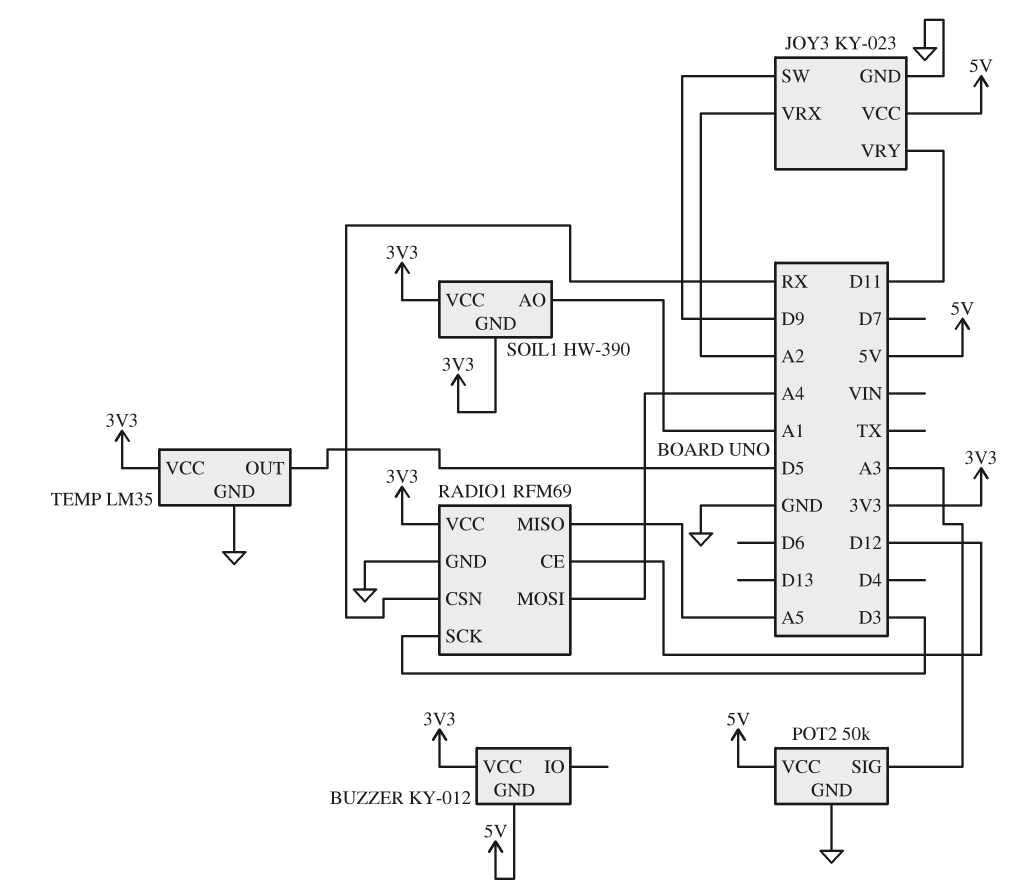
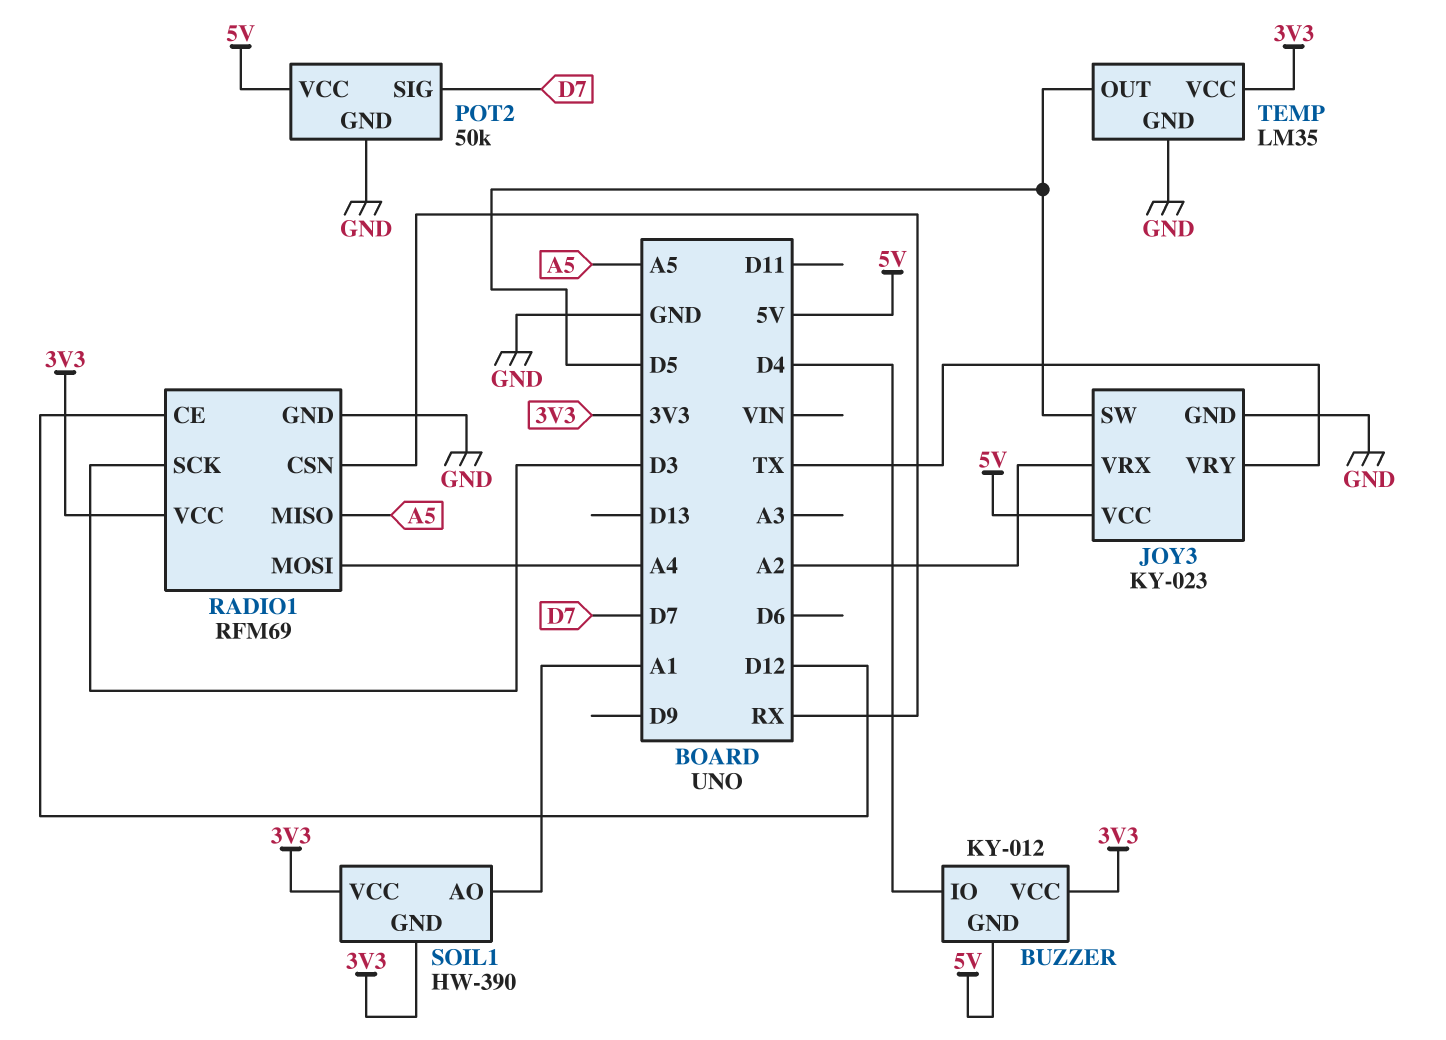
BUZZER pin IO: none -> D4
JOY3 pin SW: D9 -> D5
JOY3 pin VRY: D11 -> TX
POT2 pin SIG: A3 -> D7

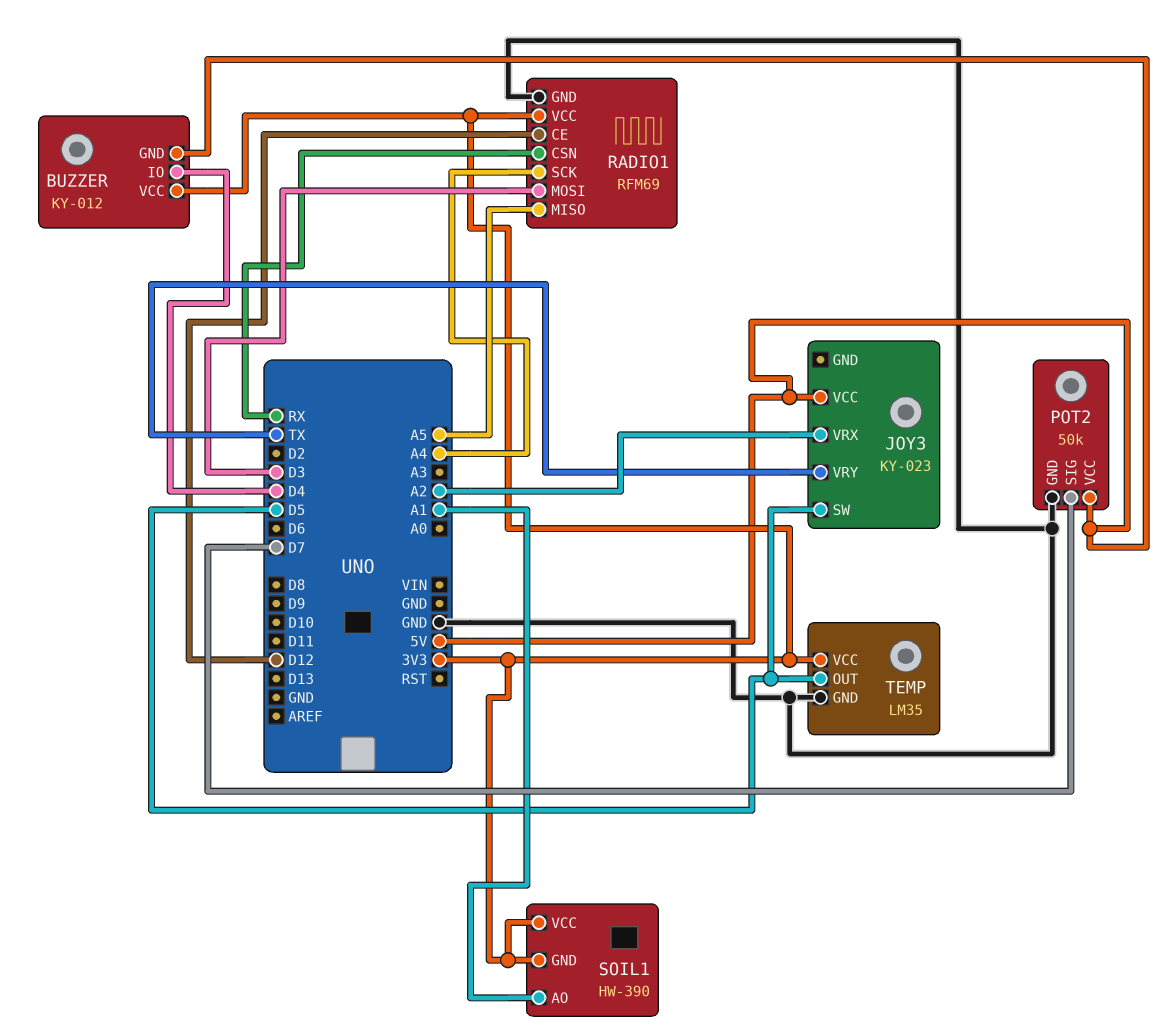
JOY3 pin GND: GND -> none
RADIO1 pin MOSI: A4 -> D3
RADIO1 pin SCK: D3 -> A4

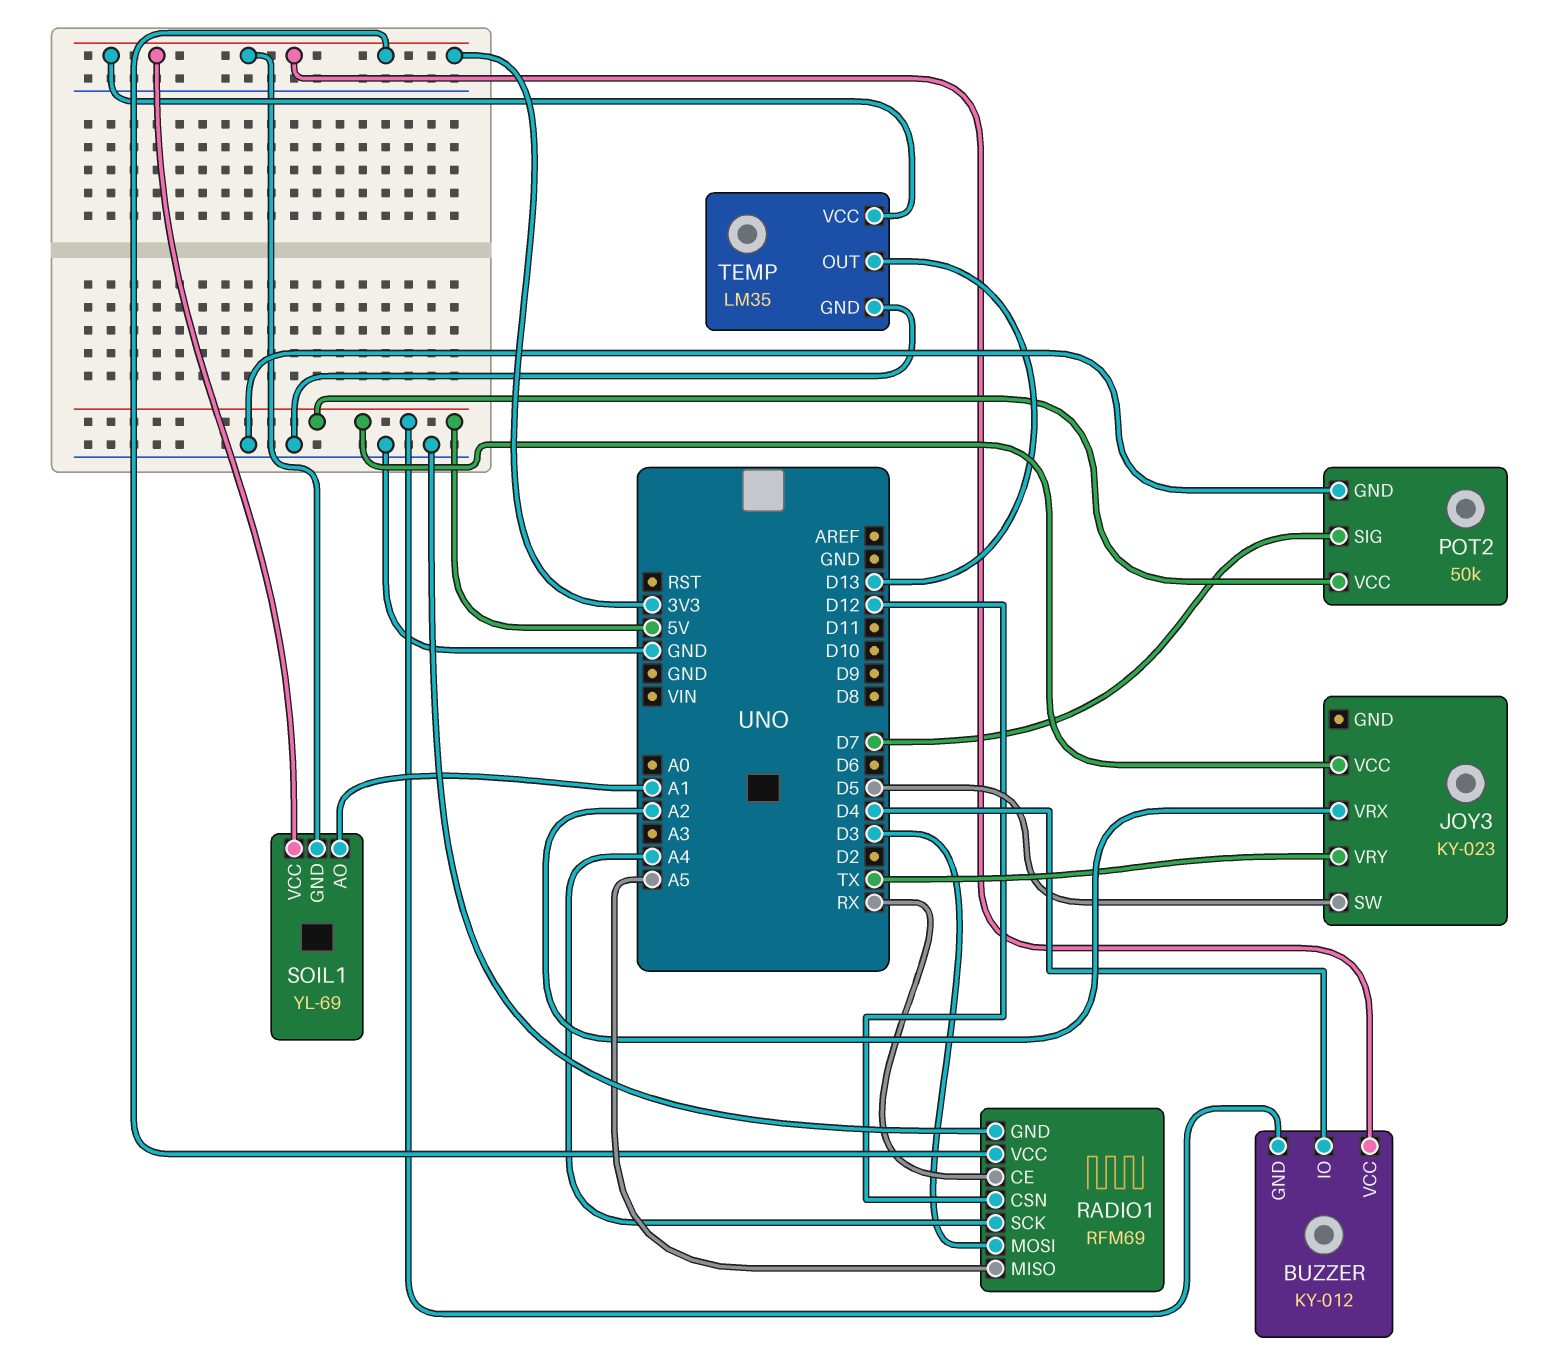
RADIO1 pin CE: D12 -> RX
RADIO1 pin CSN: RX -> D12
SOIL1: HW-390 -> YL-69
TEMP pin OUT: D5 -> D13

